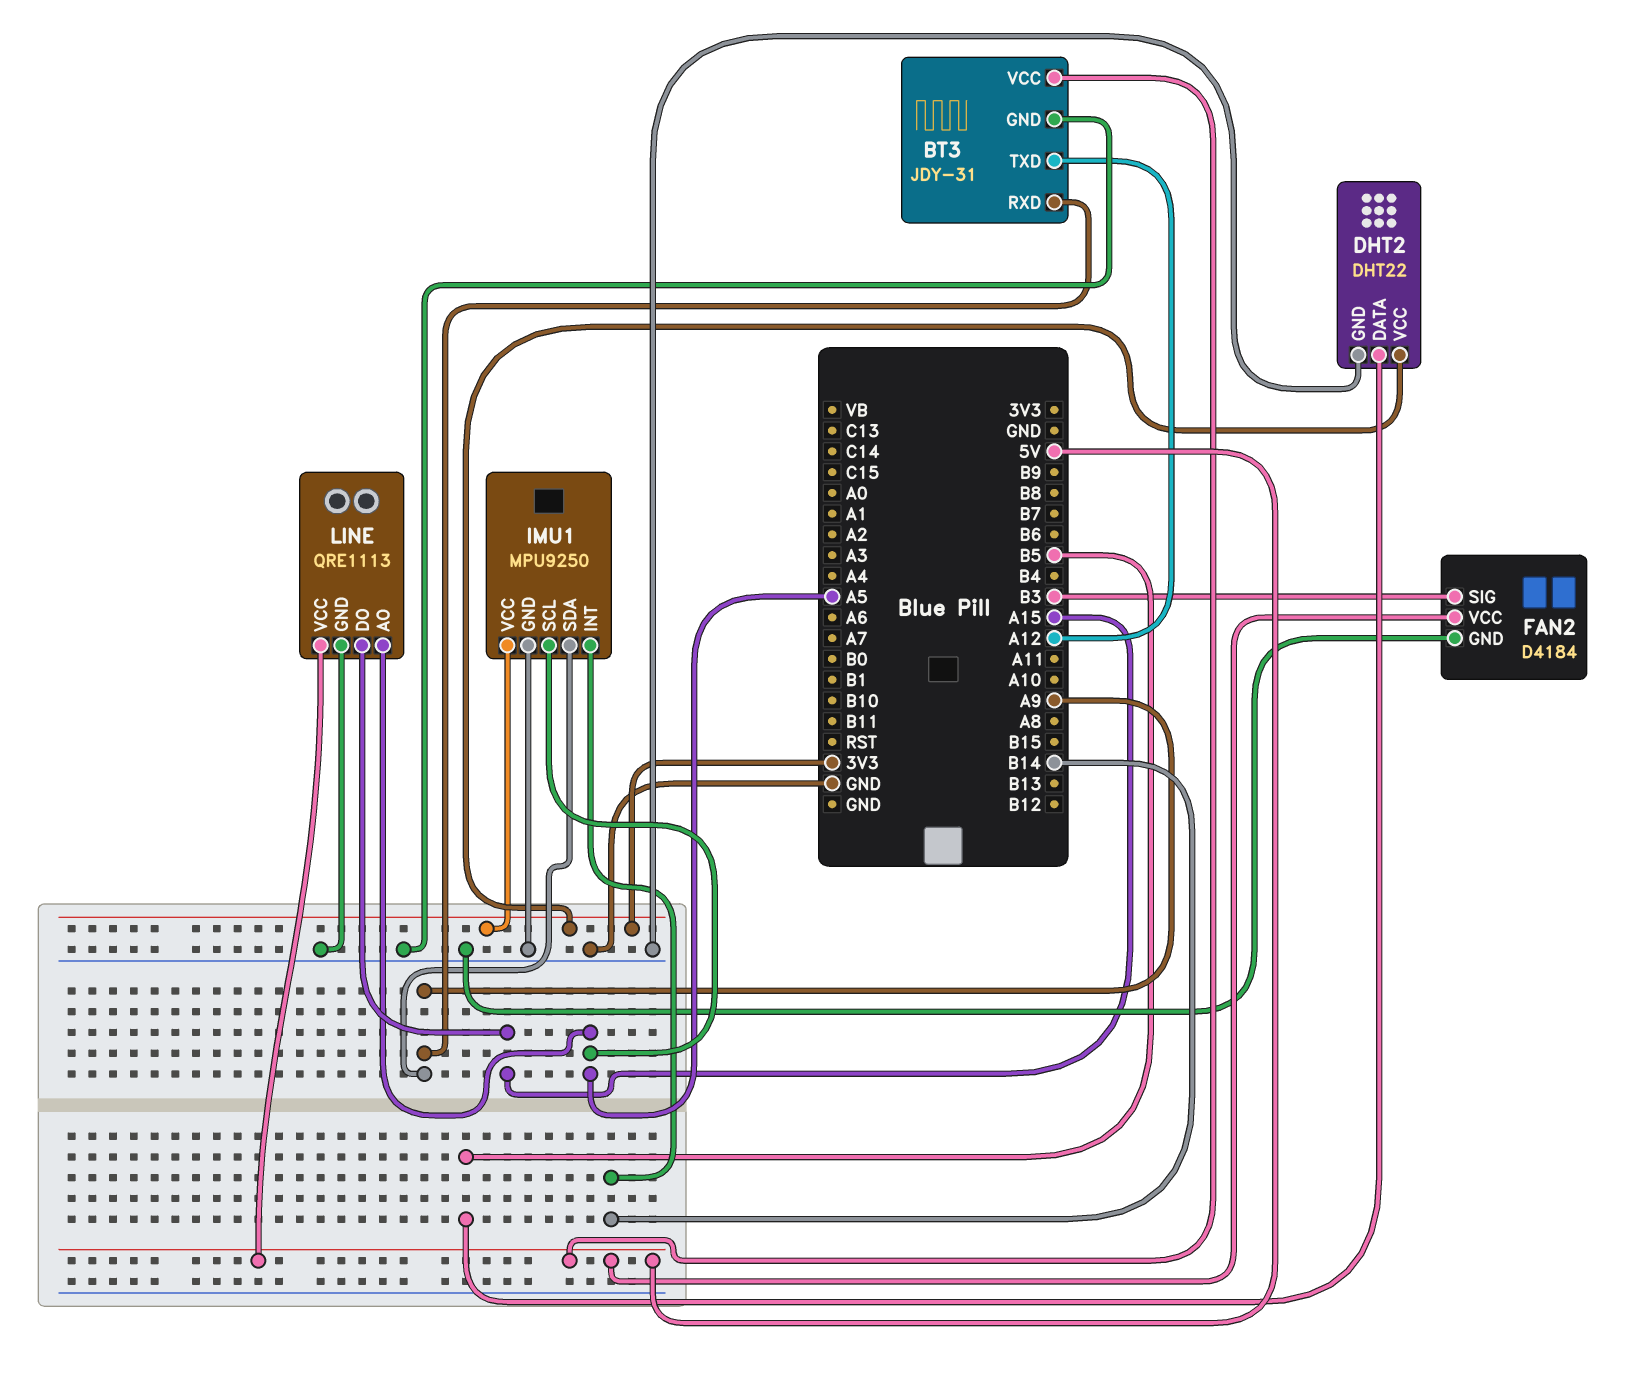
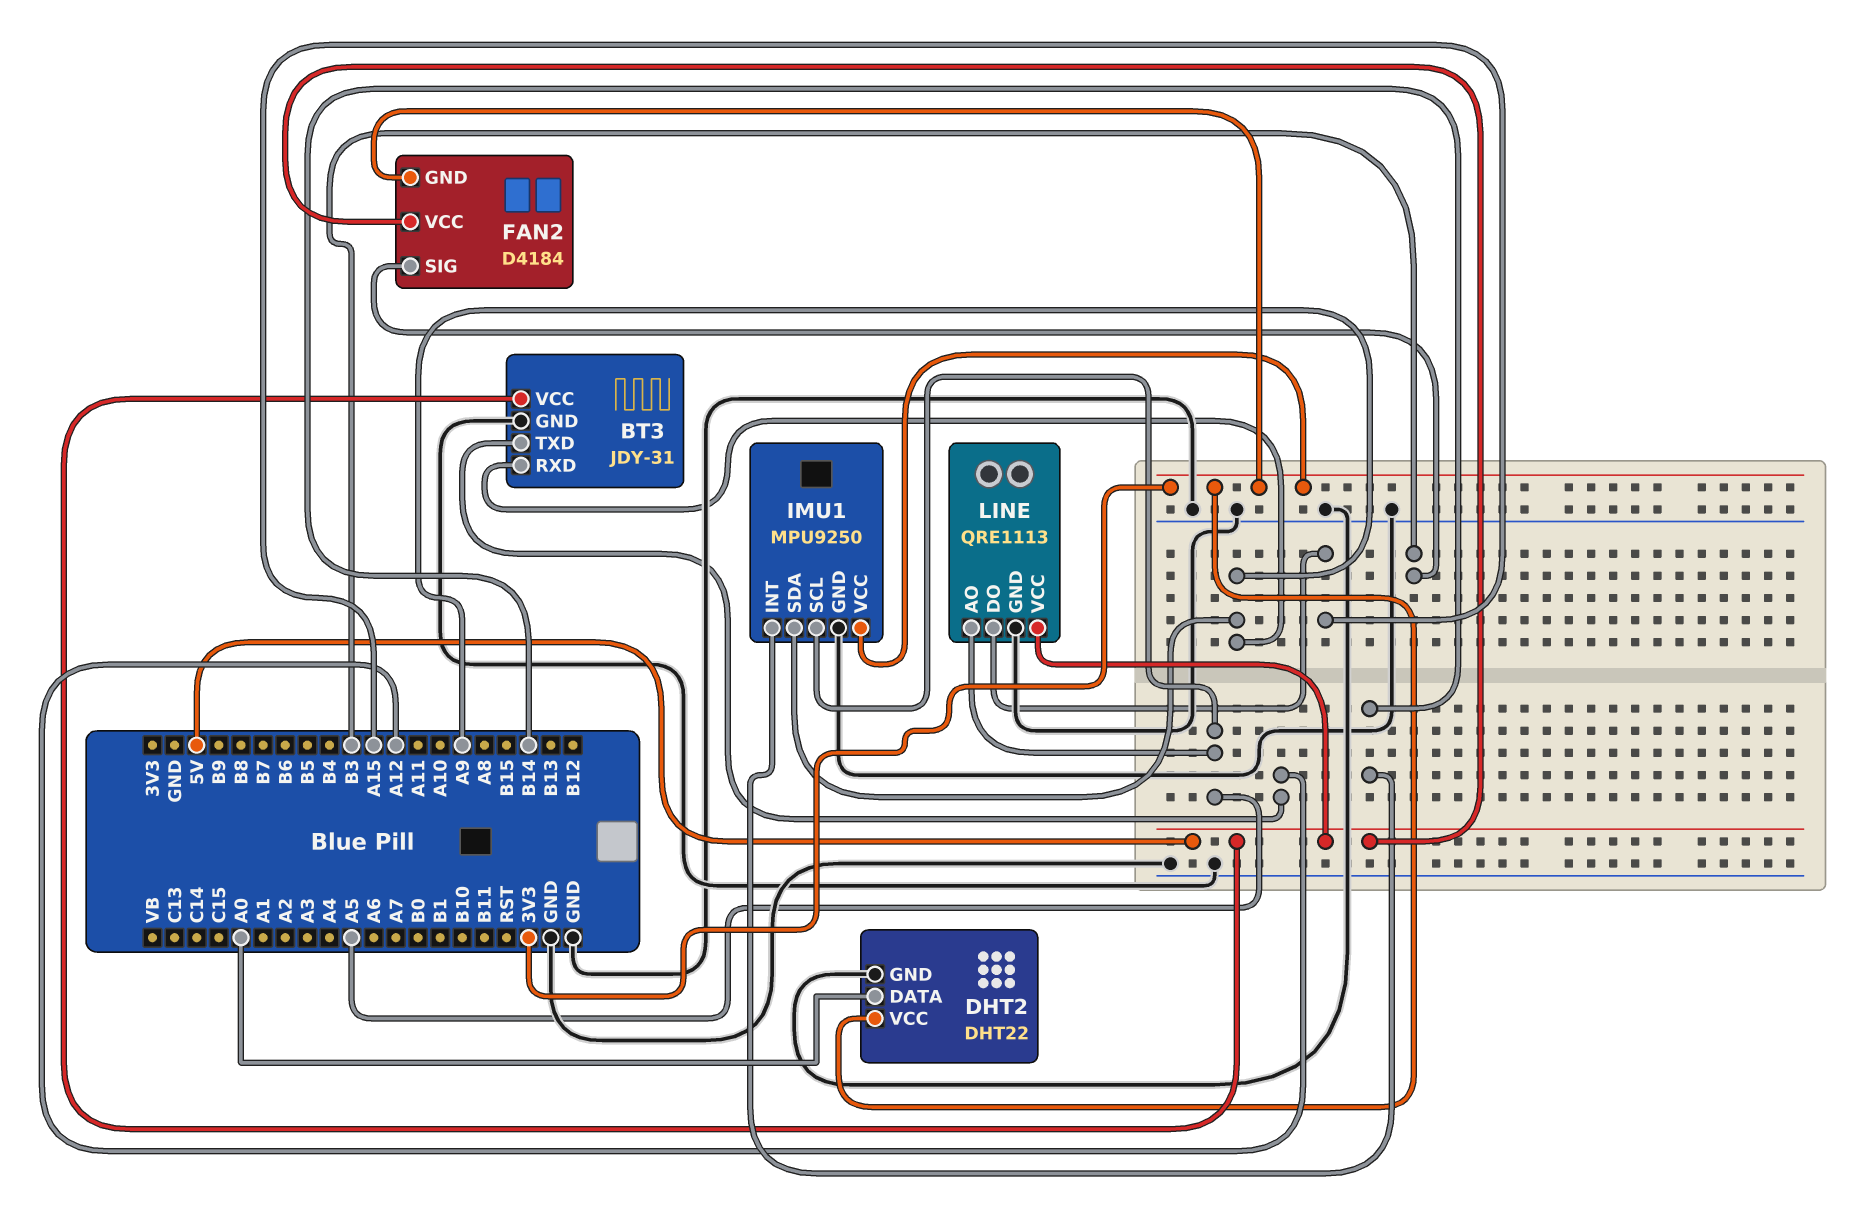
DHT2 pin DATA: B5 -> A0
FAN2 pin GND: GND -> 3V3

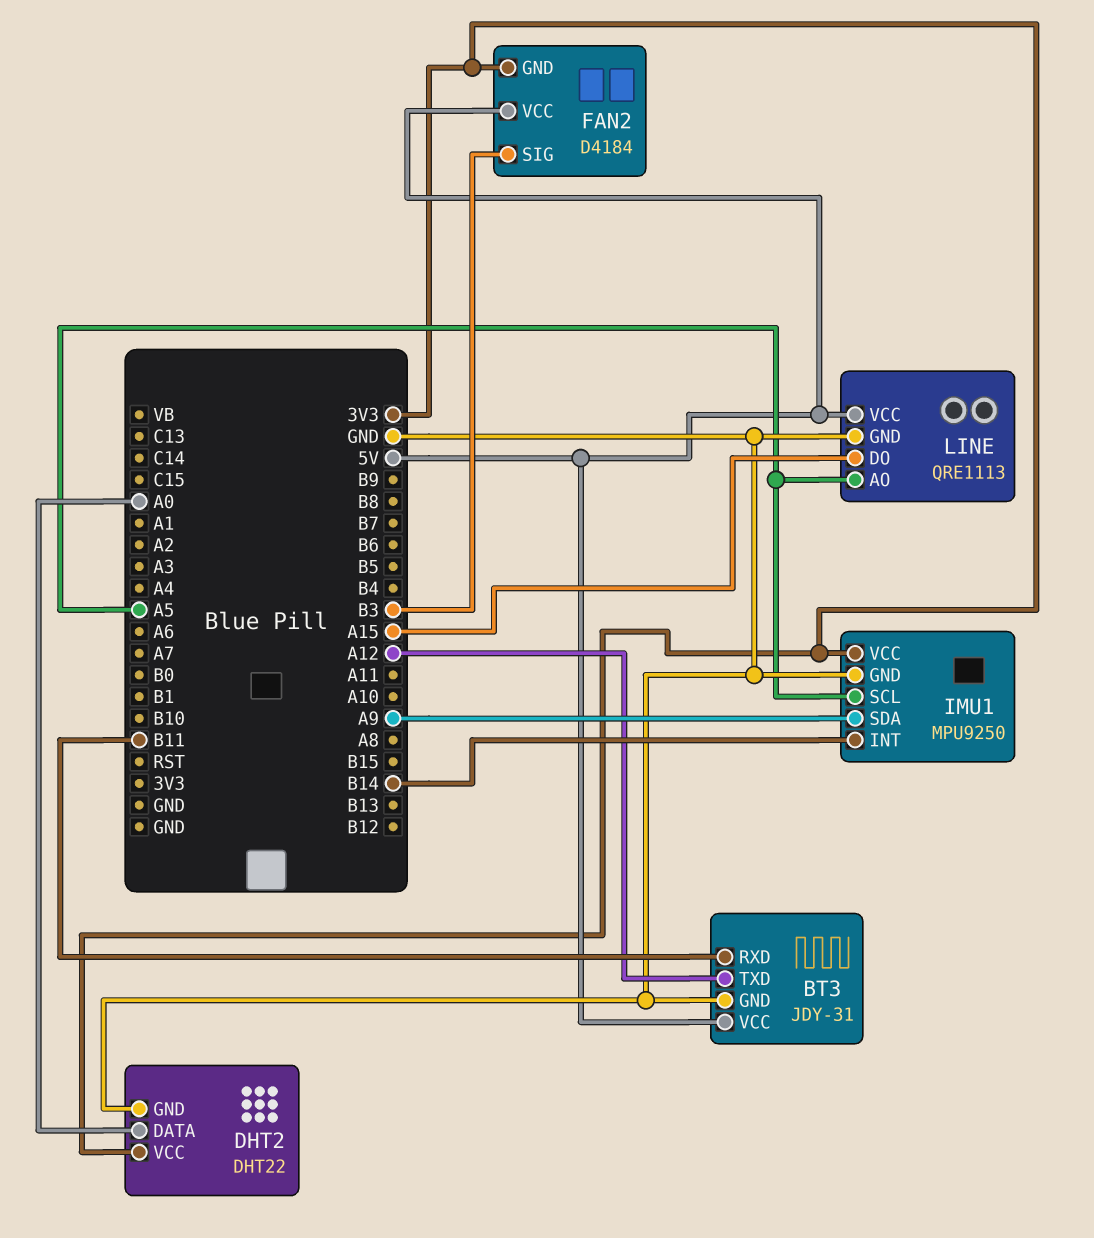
BT3 pin RXD: A9 -> B11

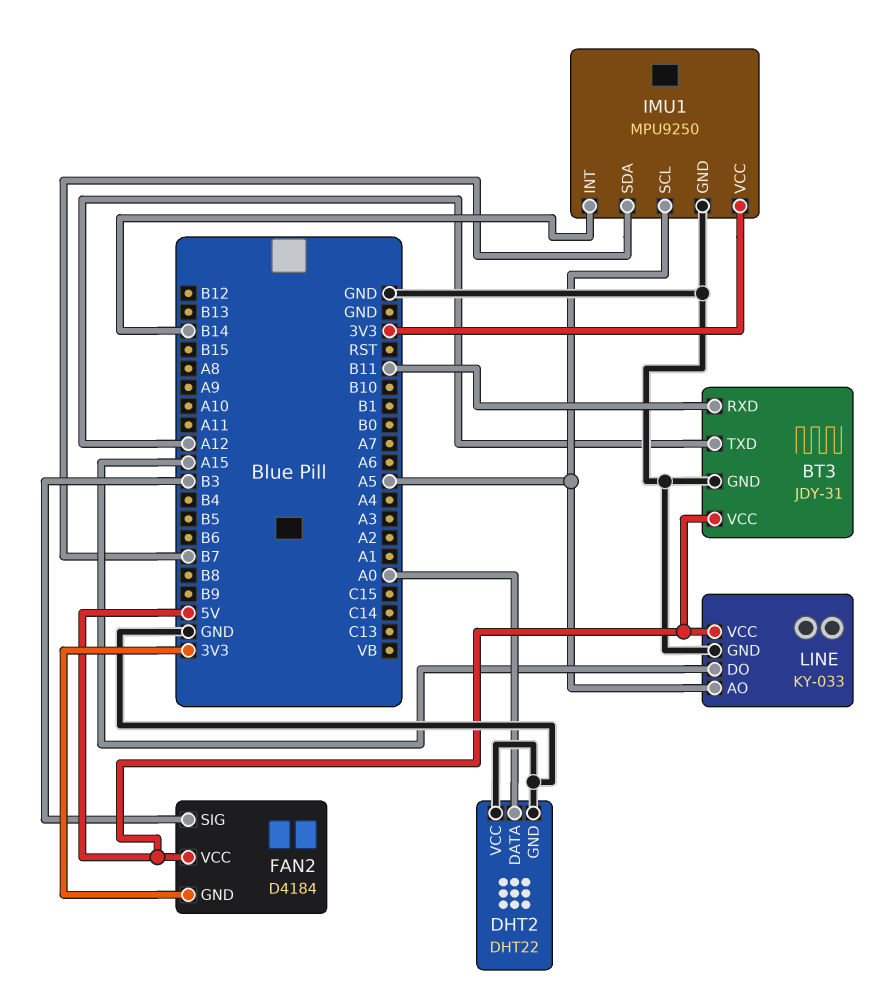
DHT2 pin VCC: 3V3 -> GND
IMU1 pin SDA: A9 -> B7
LINE: QRE1113 -> KY-033

